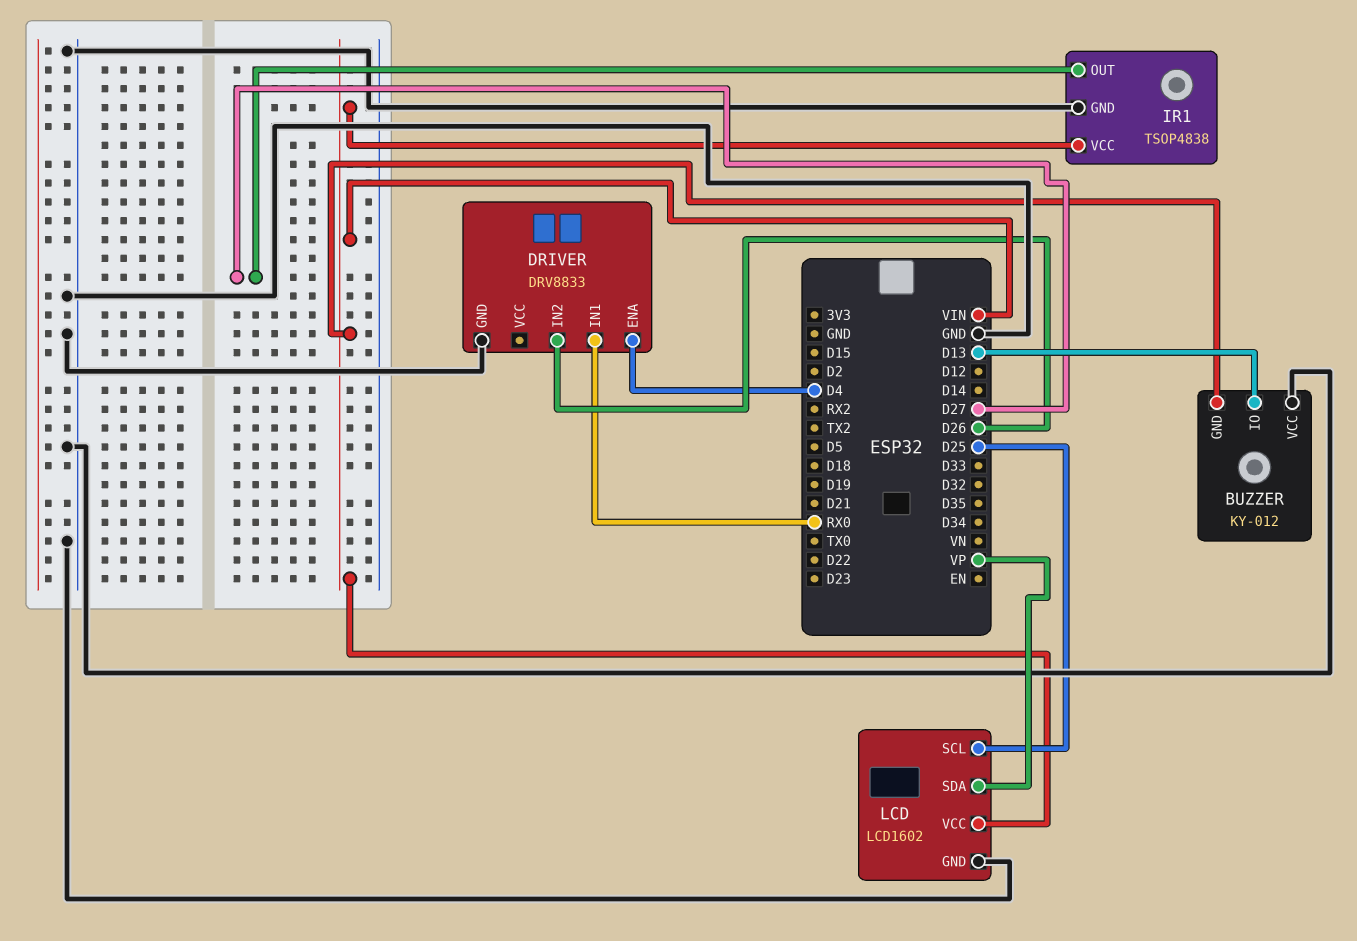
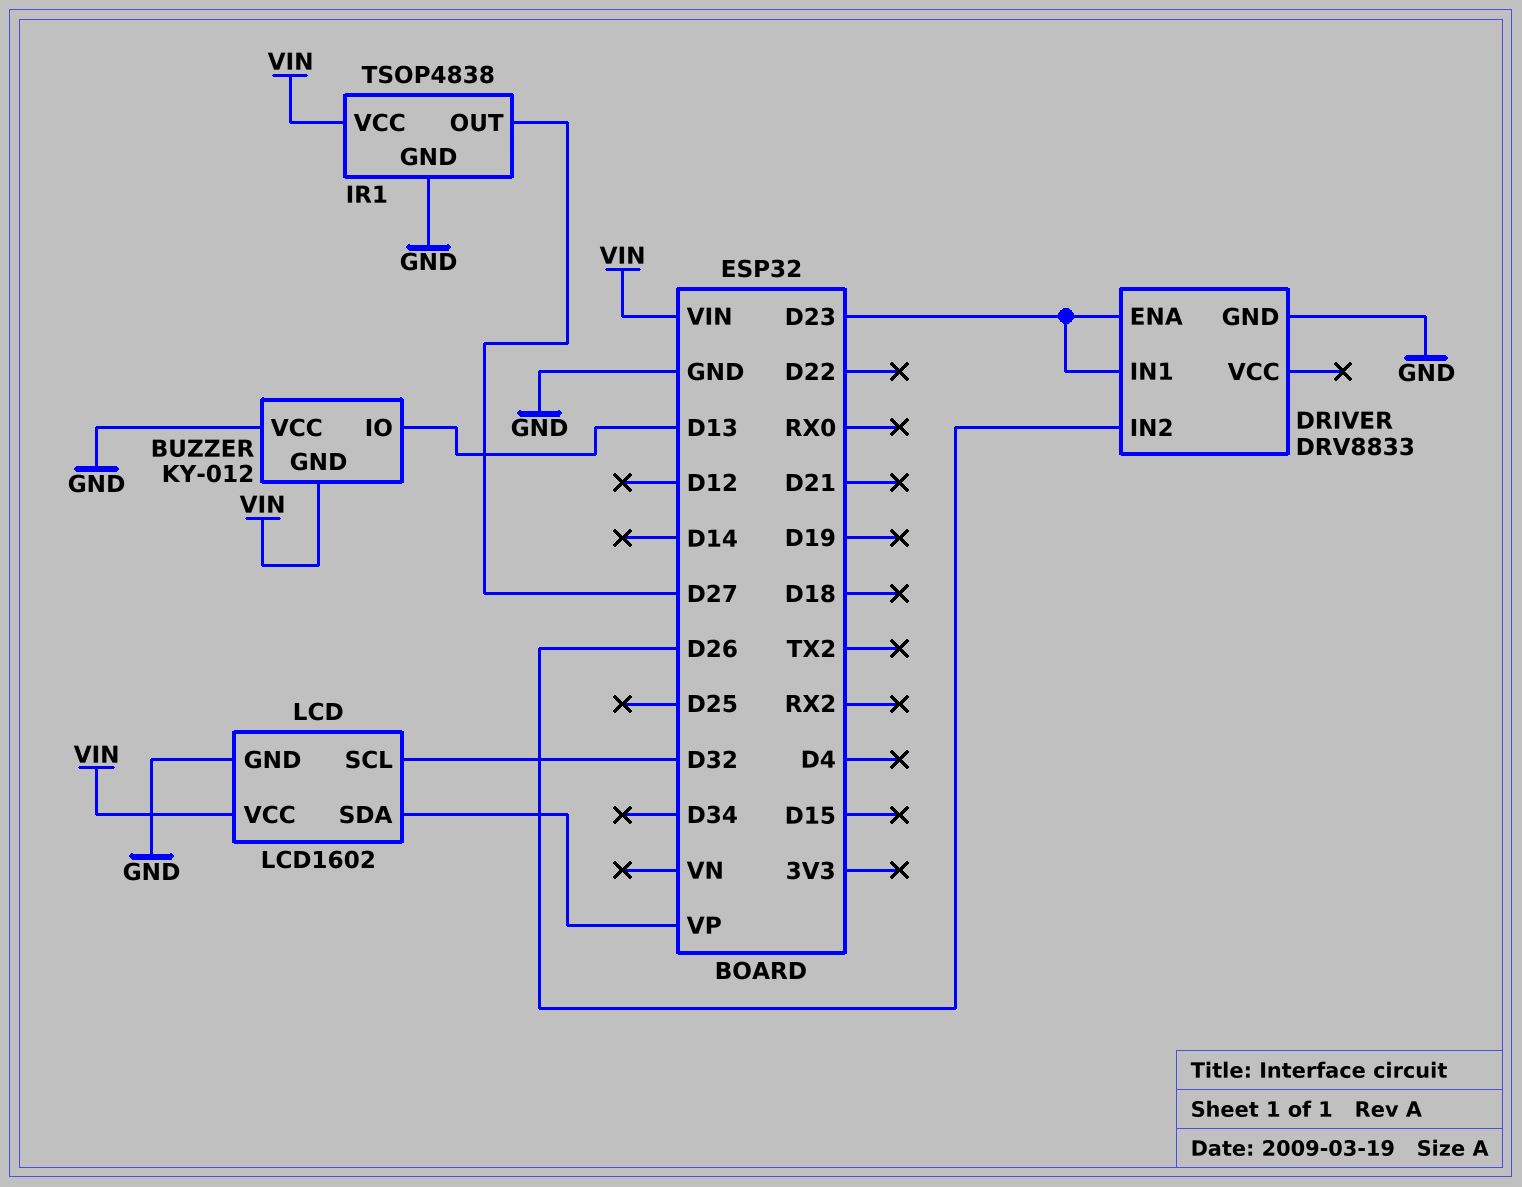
DRIVER pin ENA: D4 -> D23
DRIVER pin IN1: RX0 -> D23
LCD pin SCL: D25 -> D32

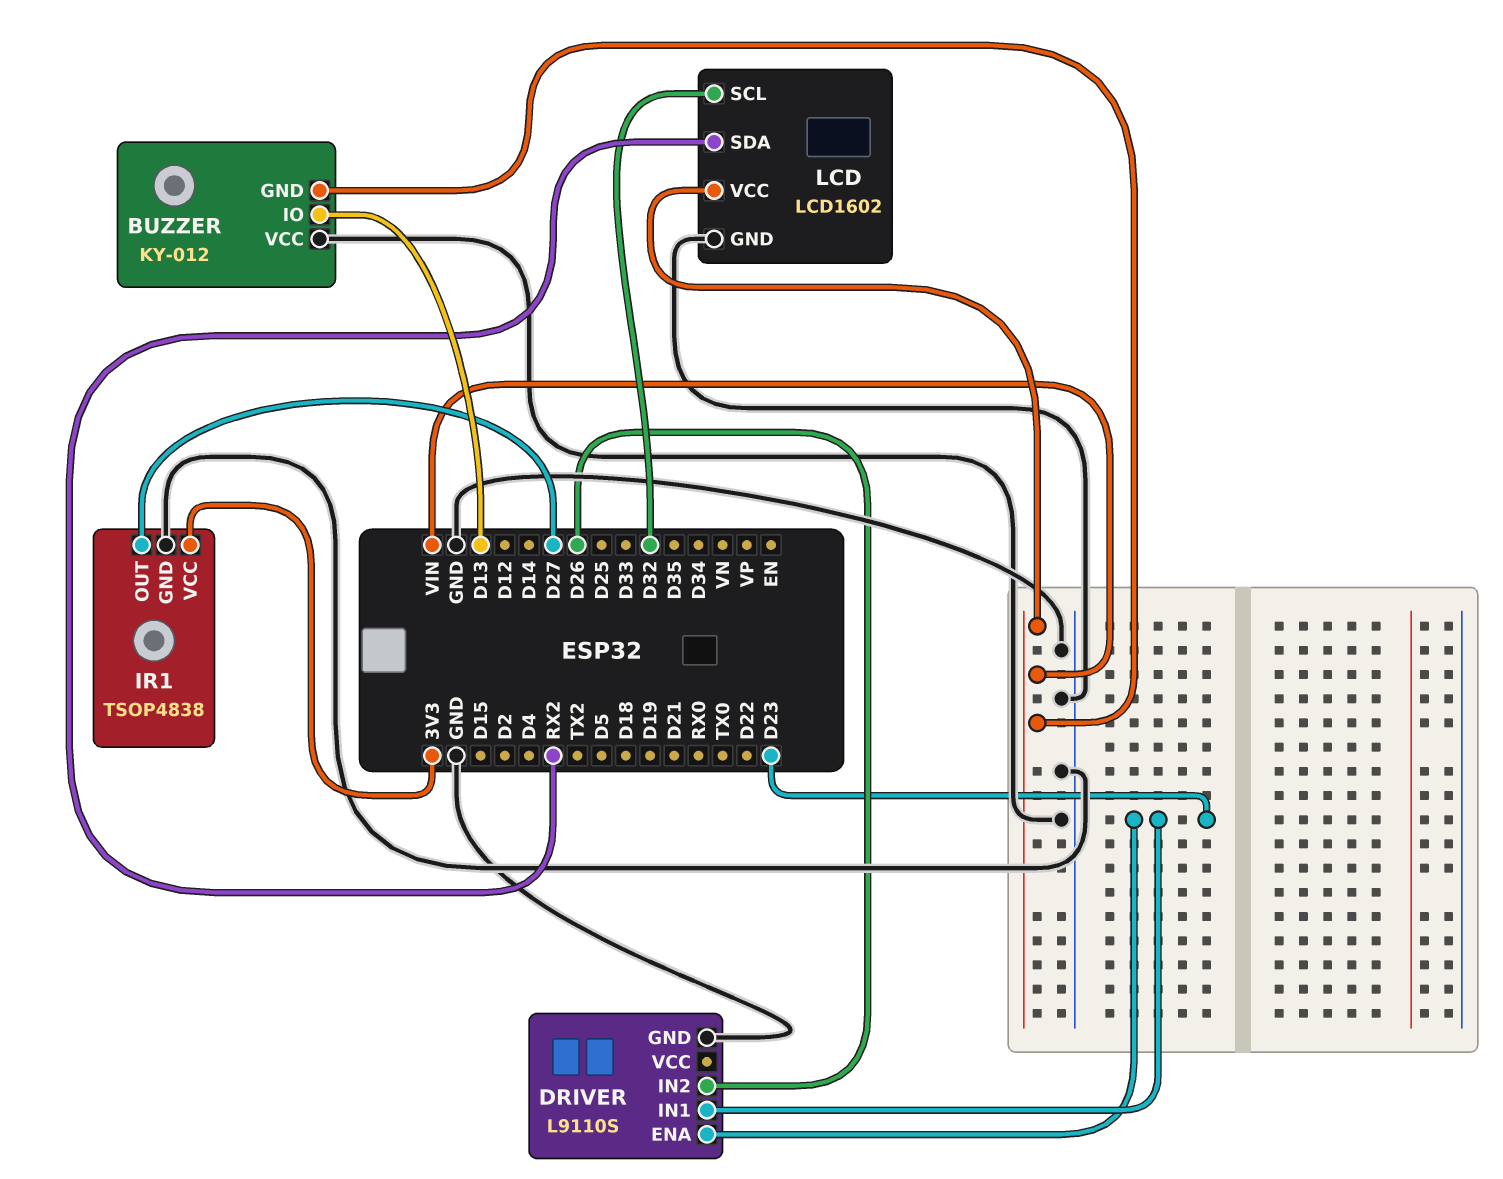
DRIVER: DRV8833 -> L9110S
IR1 pin VCC: VIN -> 3V3
LCD pin SDA: VP -> RX2

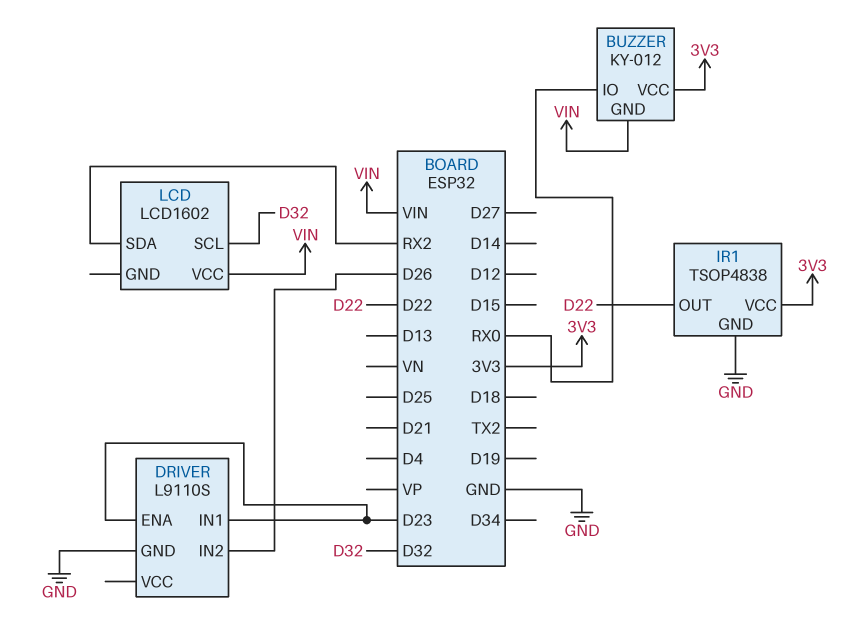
BUZZER pin IO: D13 -> RX0
BUZZER pin VCC: GND -> 3V3
IR1 pin OUT: D27 -> D22
LCD pin GND: GND -> none

